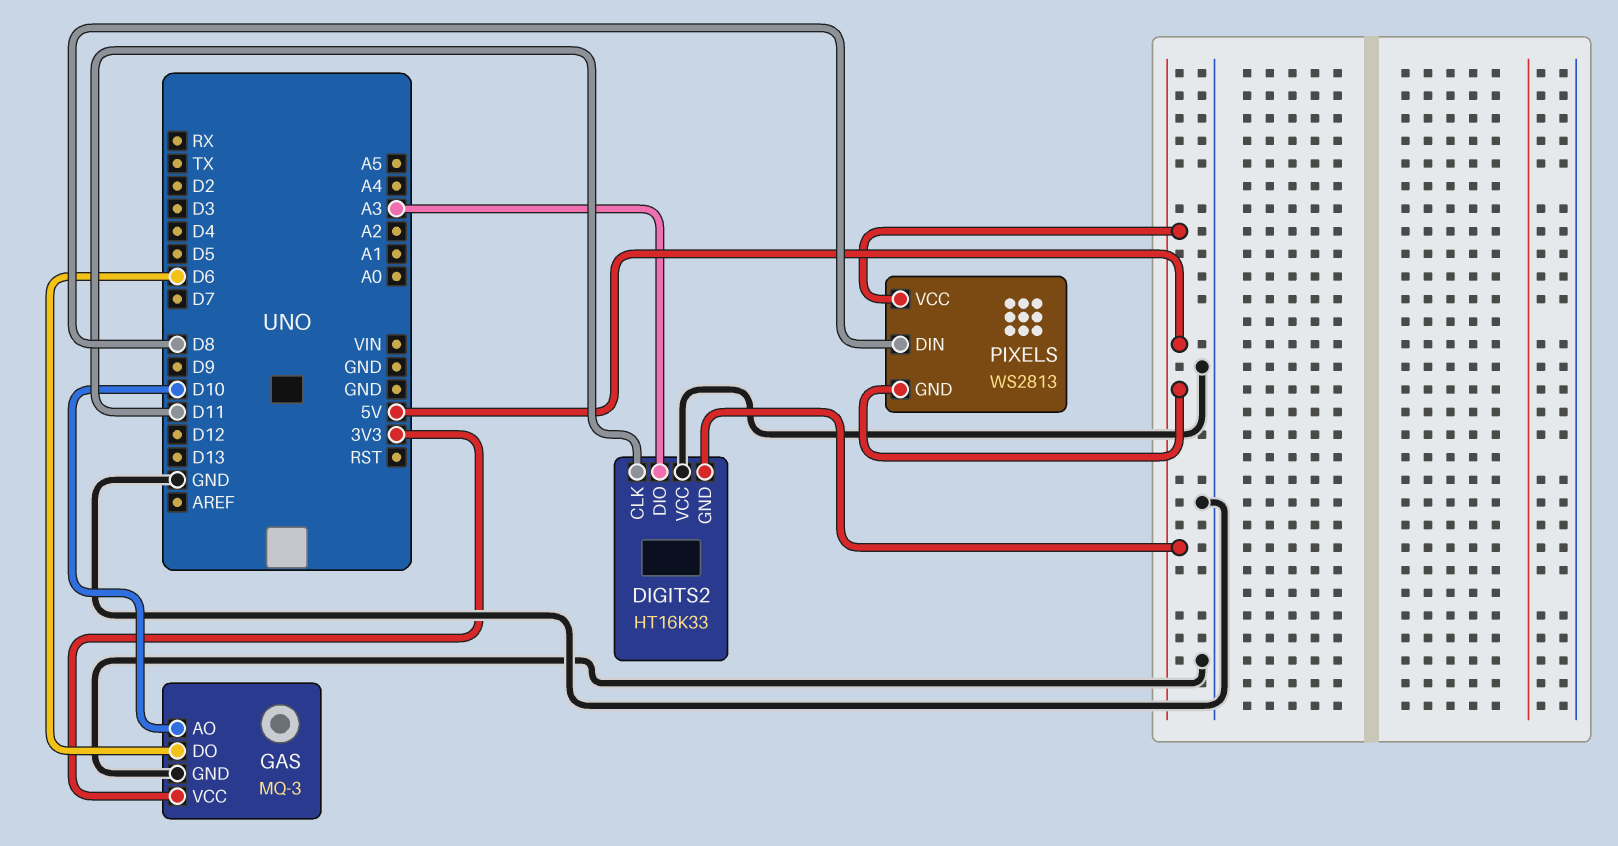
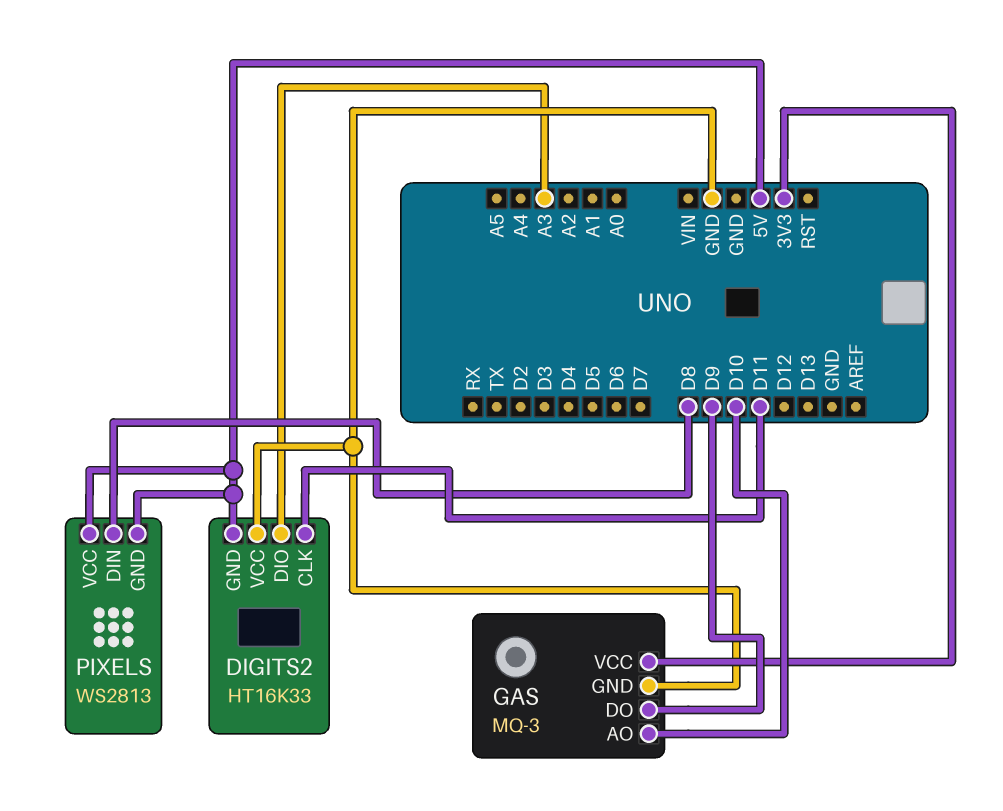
GAS pin DO: D6 -> D9

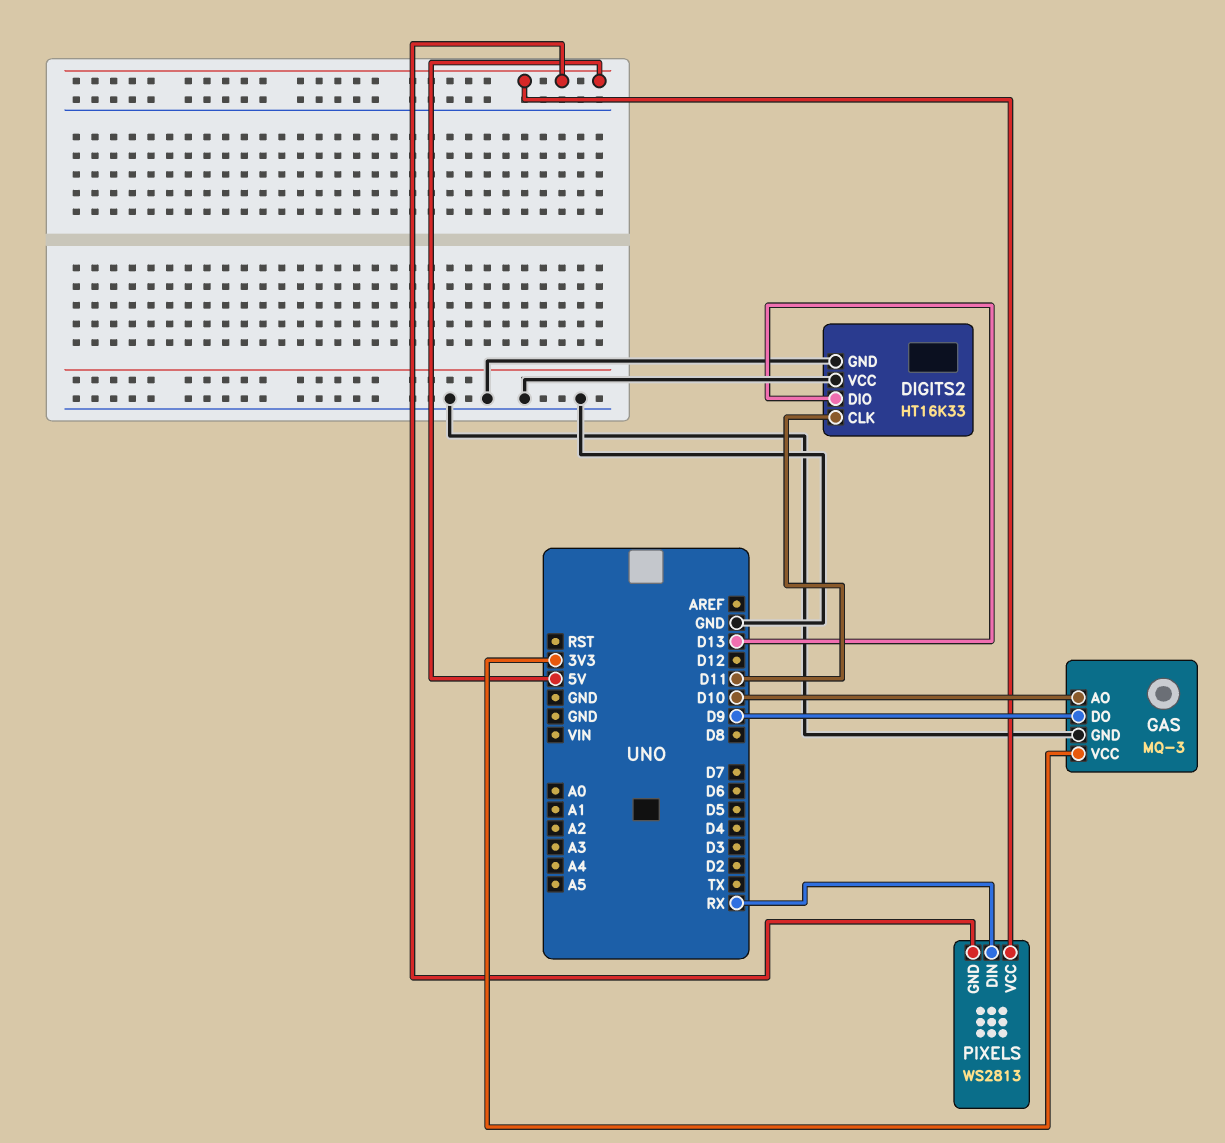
DIGITS2 pin DIO: A3 -> D13
DIGITS2 pin GND: 5V -> GND
PIXELS pin DIN: D8 -> RX

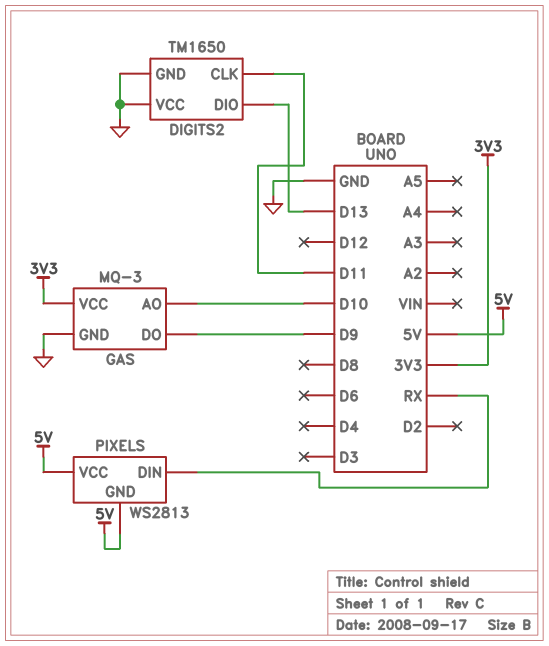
DIGITS2: HT16K33 -> TM1650

